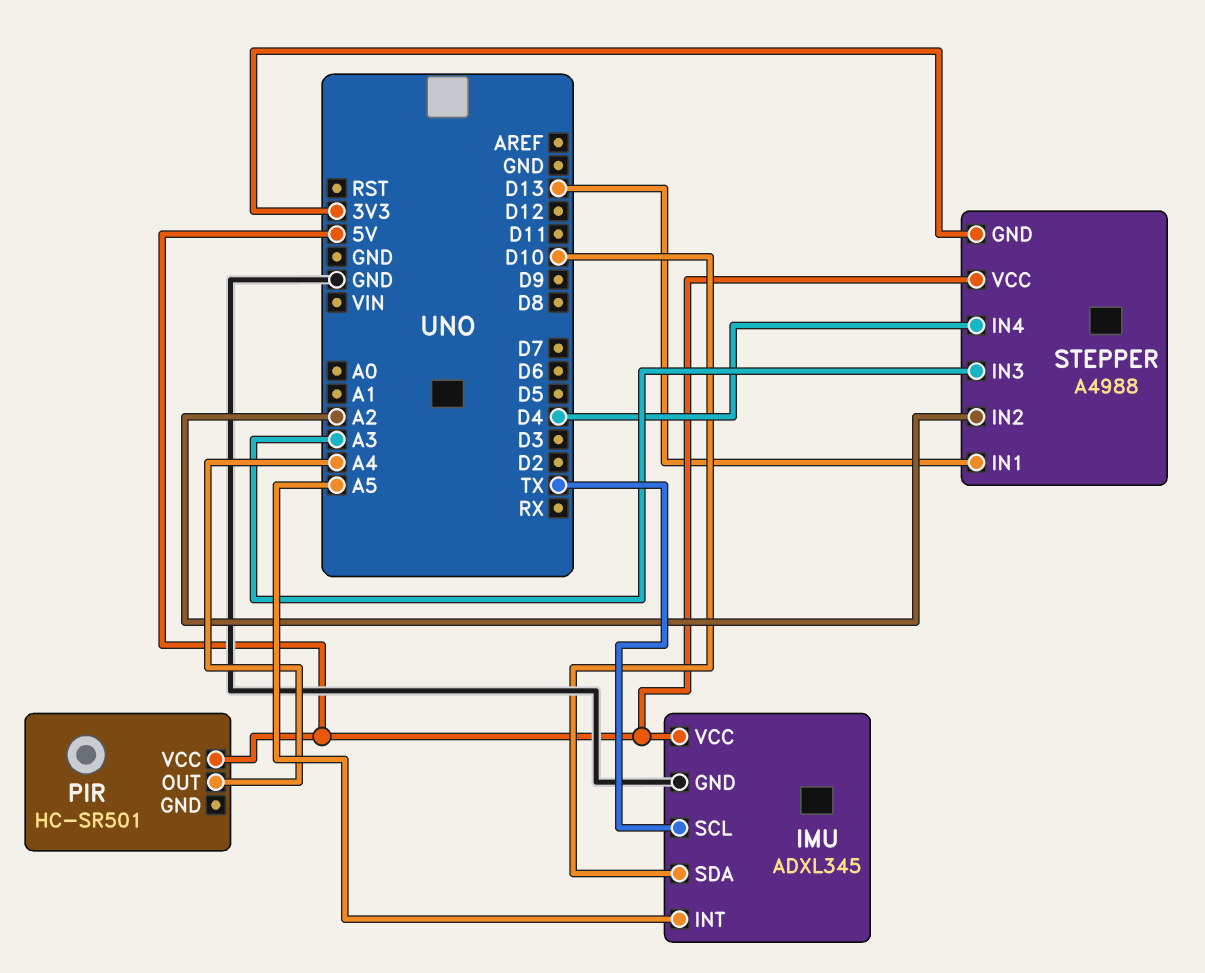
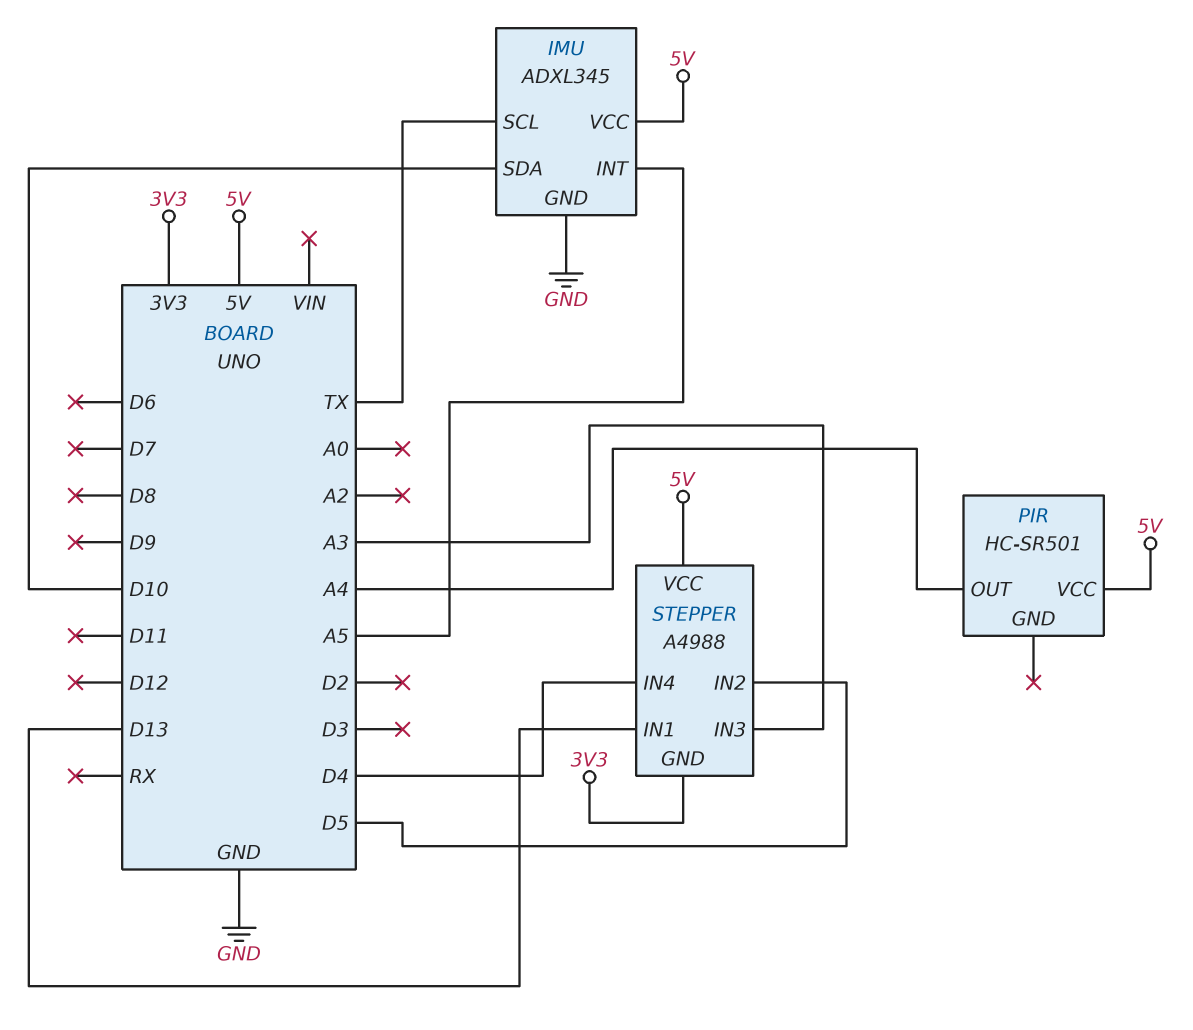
STEPPER pin IN2: A2 -> D5

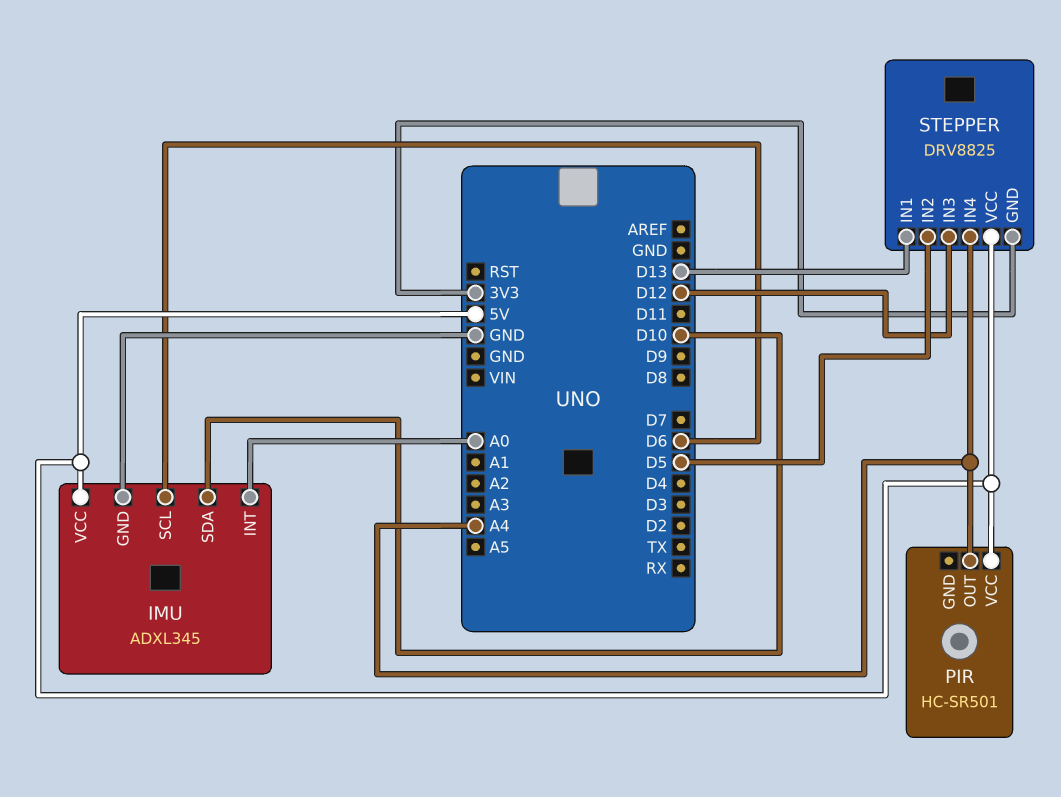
IMU pin INT: A5 -> A0
IMU pin SCL: TX -> D6
STEPPER: A4988 -> DRV8825
STEPPER pin IN3: A3 -> D12
STEPPER pin IN4: D4 -> A4

